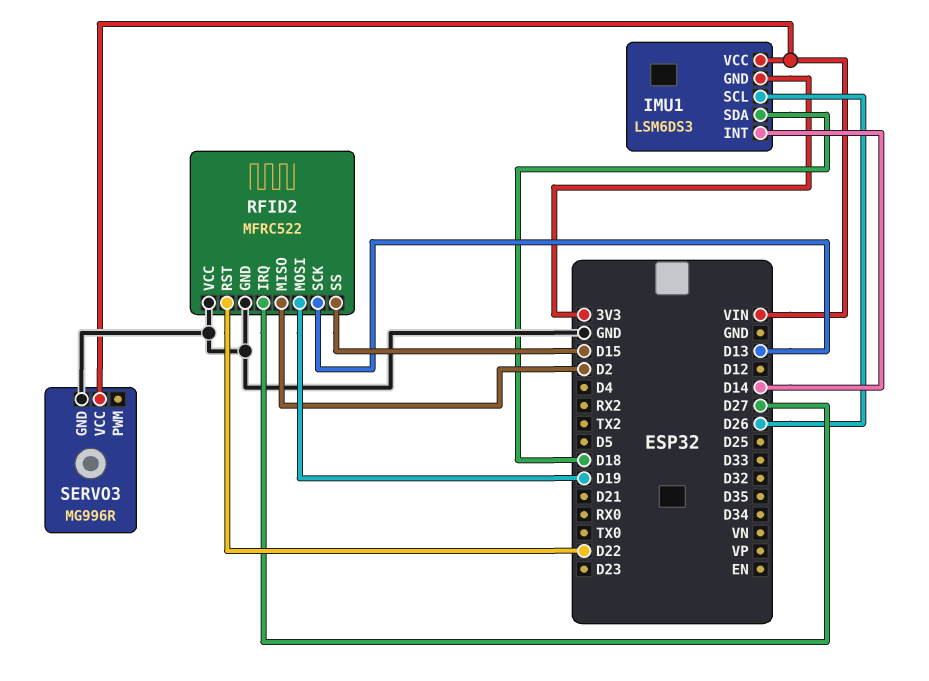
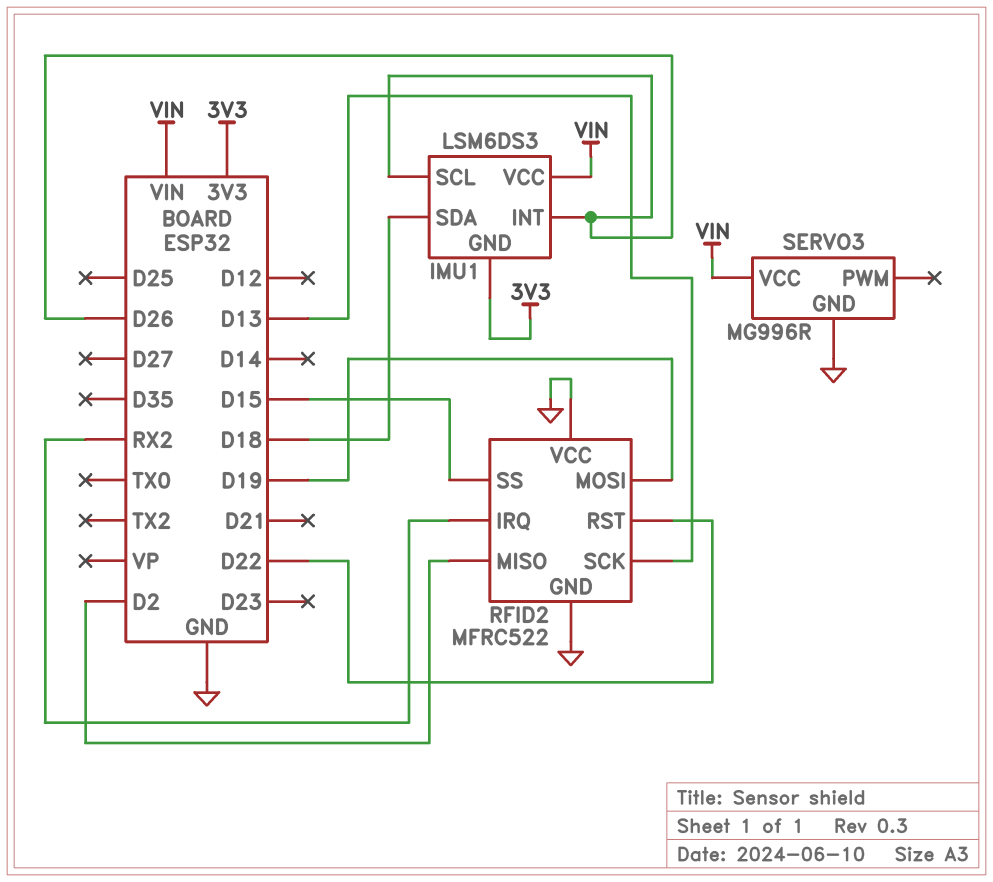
IMU1 pin INT: D14 -> D26
RFID2 pin IRQ: D27 -> RX2

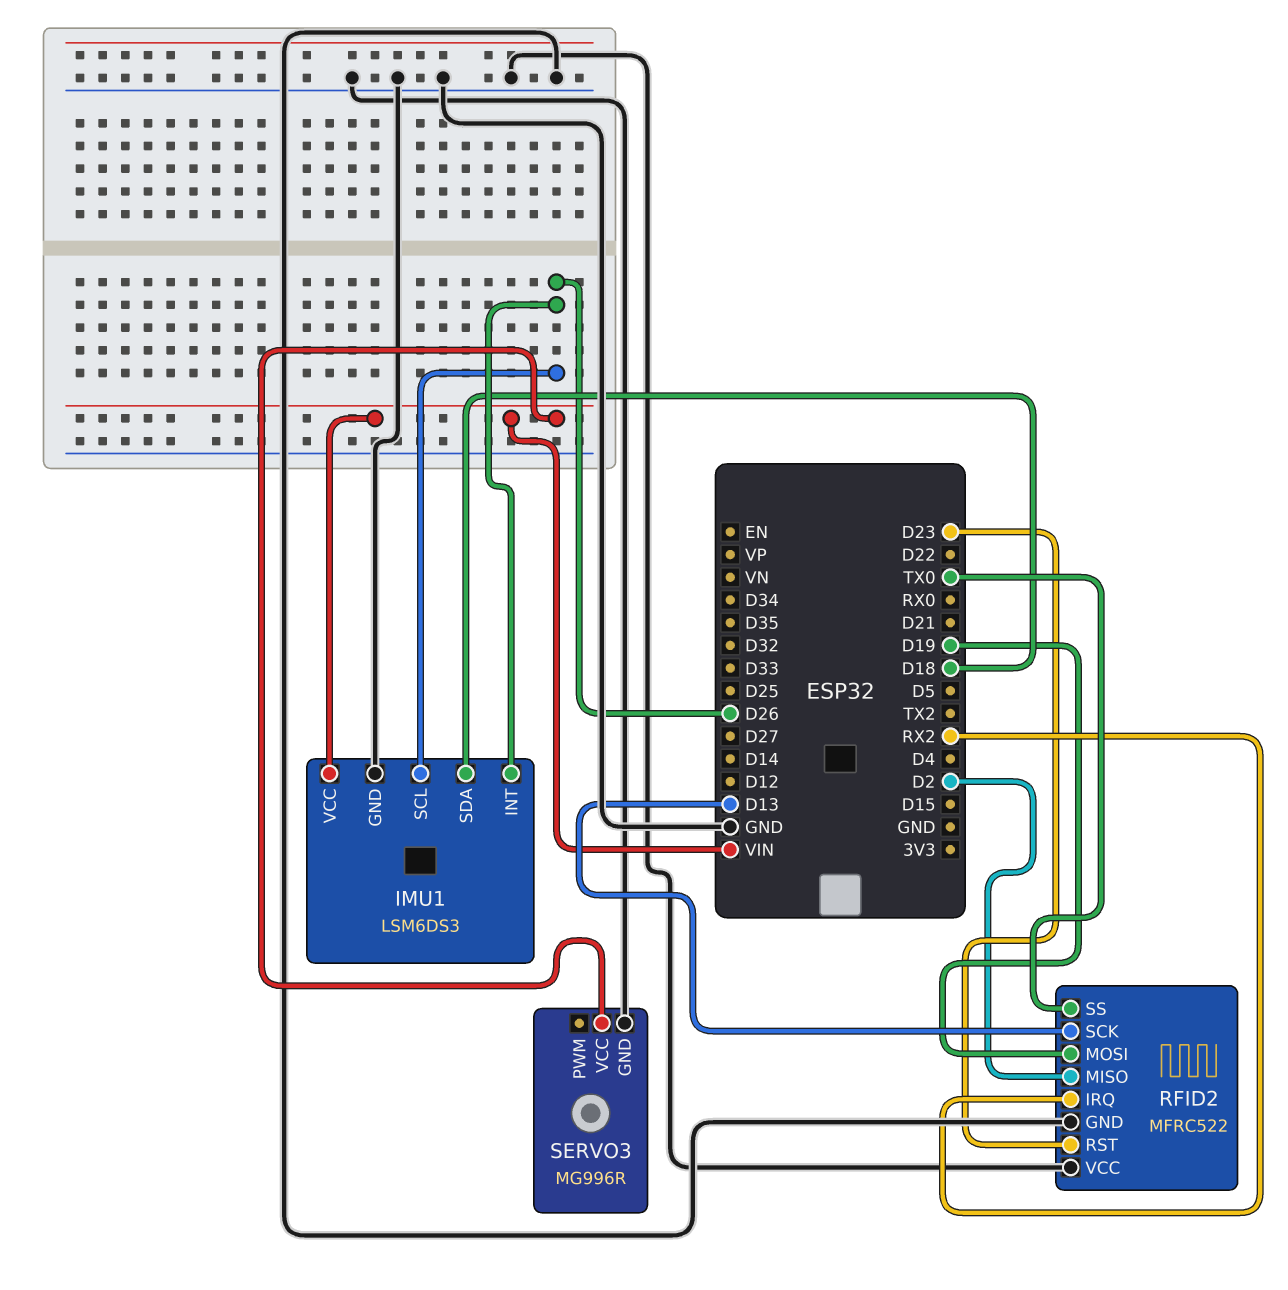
IMU1 pin GND: 3V3 -> GND
RFID2 pin RST: D22 -> D23
RFID2 pin SS: D15 -> TX0

